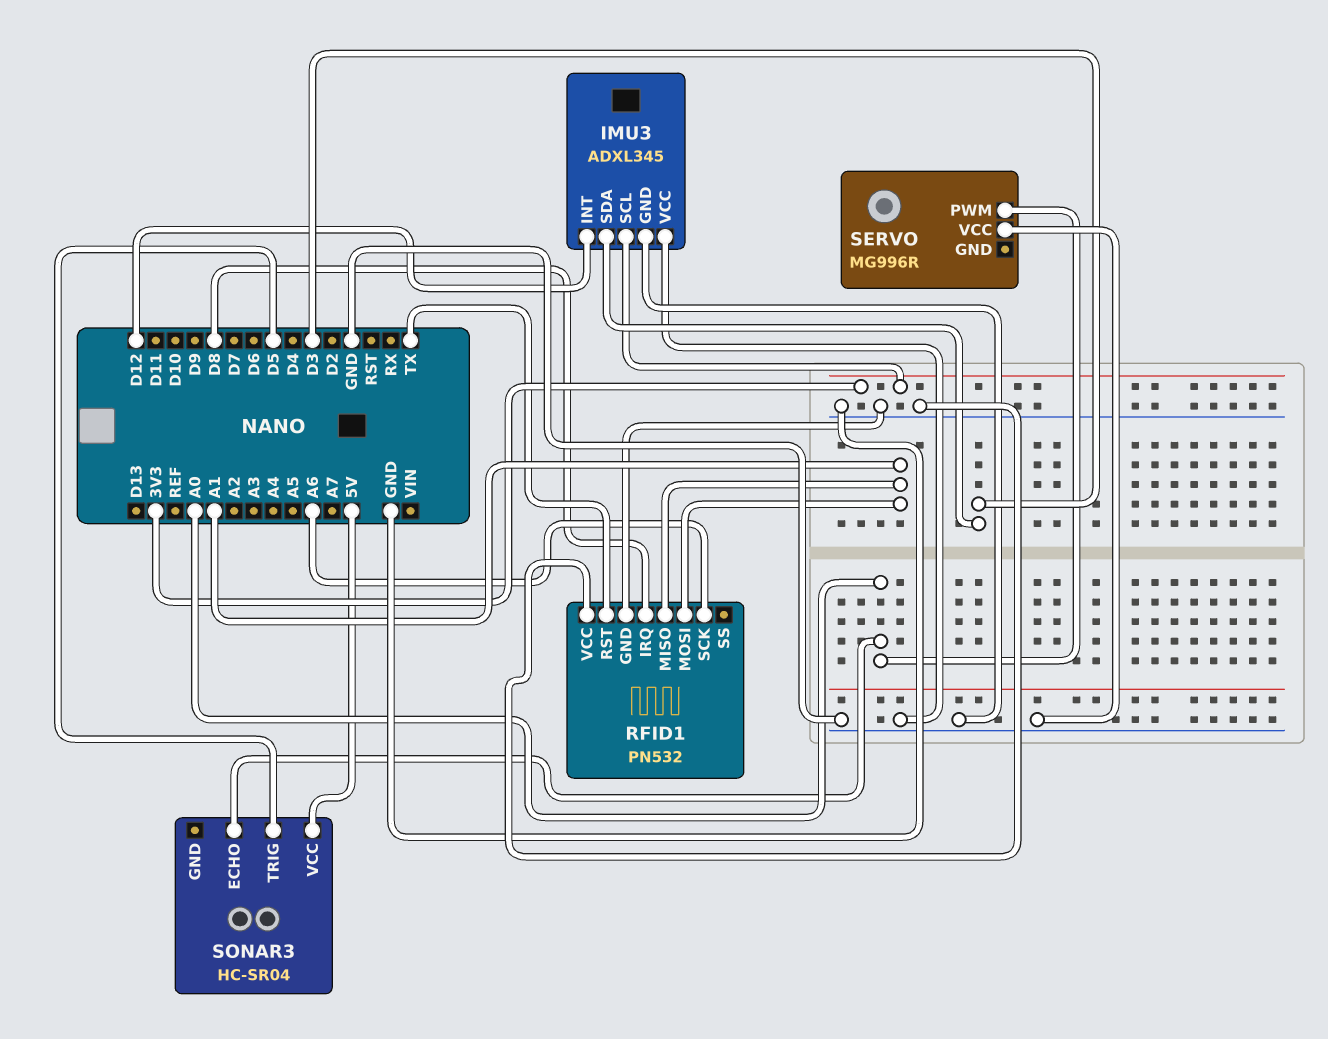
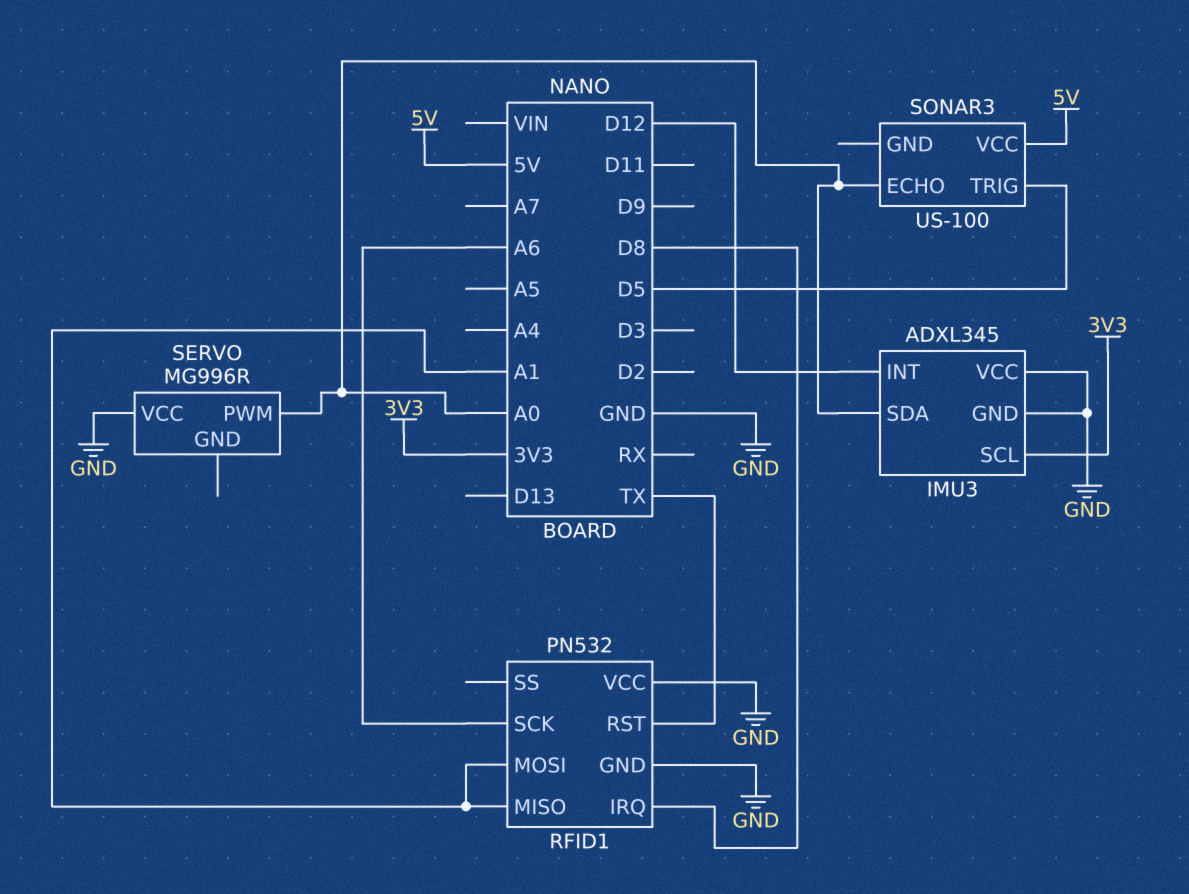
IMU3 pin SDA: D3 -> A0
SONAR3: HC-SR04 -> US-100

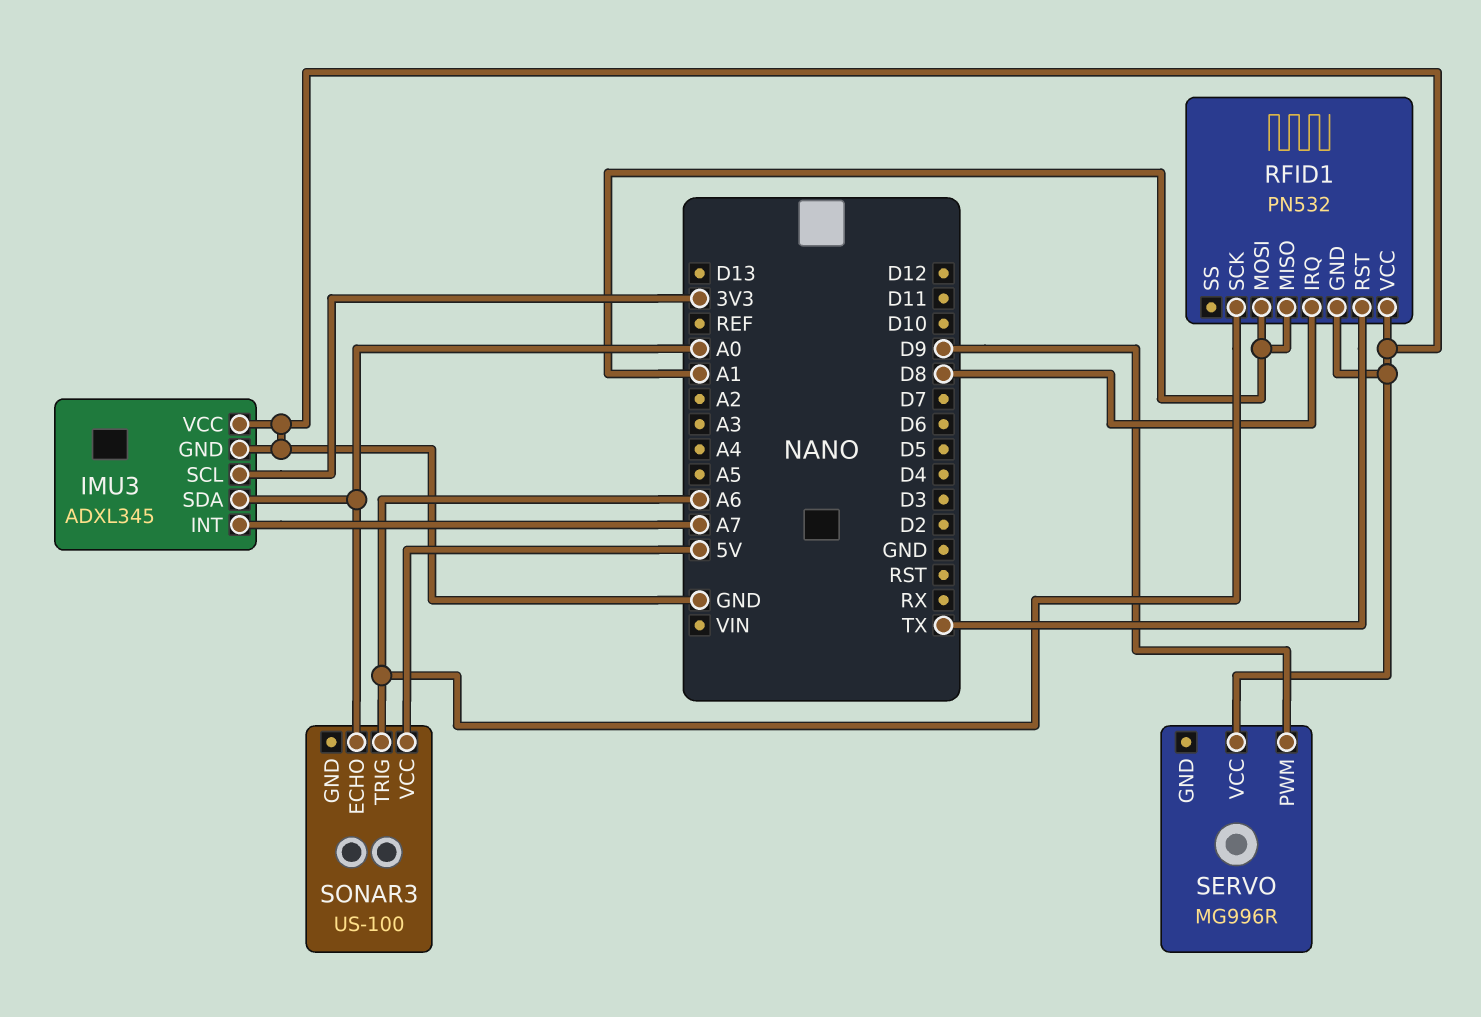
IMU3 pin INT: D12 -> A7
SERVO pin PWM: A0 -> D9
SONAR3 pin TRIG: D5 -> A6

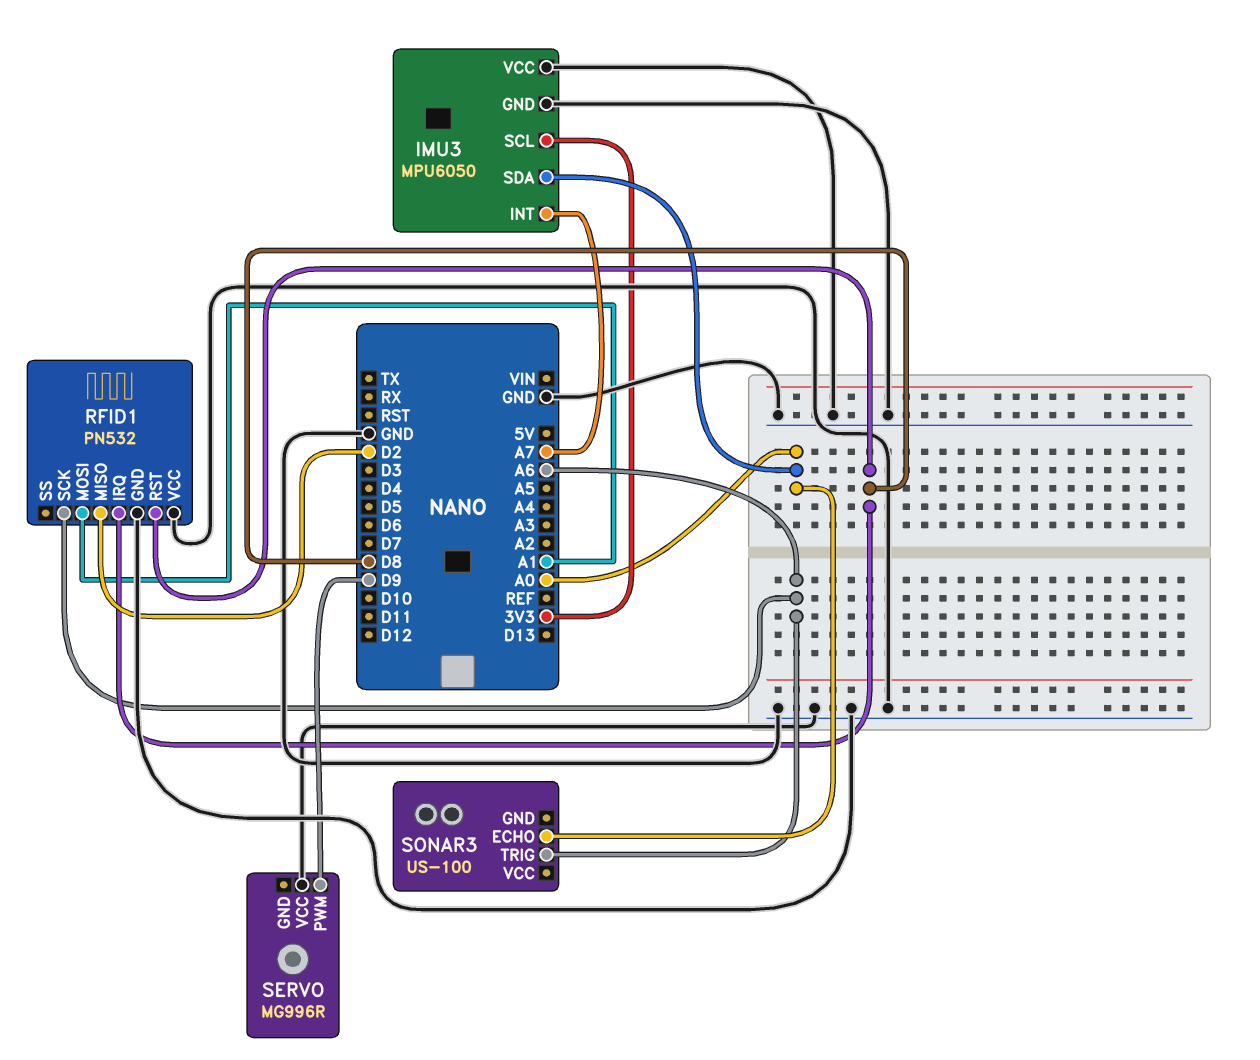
IMU3: ADXL345 -> MPU6050
RFID1 pin MISO: A1 -> D2
RFID1 pin RST: TX -> D8
SONAR3 pin VCC: 5V -> none

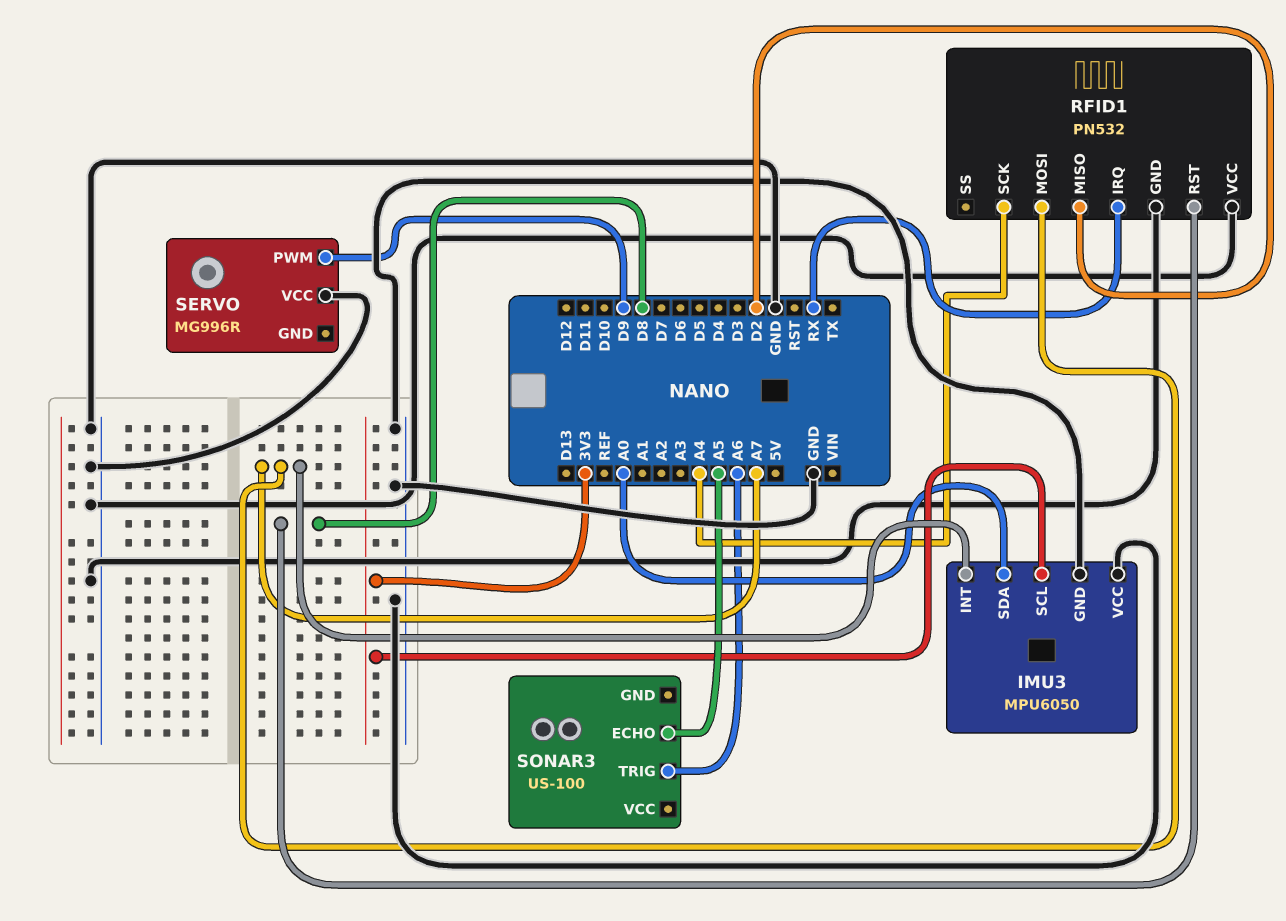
RFID1 pin IRQ: D8 -> RX
RFID1 pin MOSI: A1 -> A7
RFID1 pin SCK: A6 -> A4
SONAR3 pin ECHO: A0 -> A5

